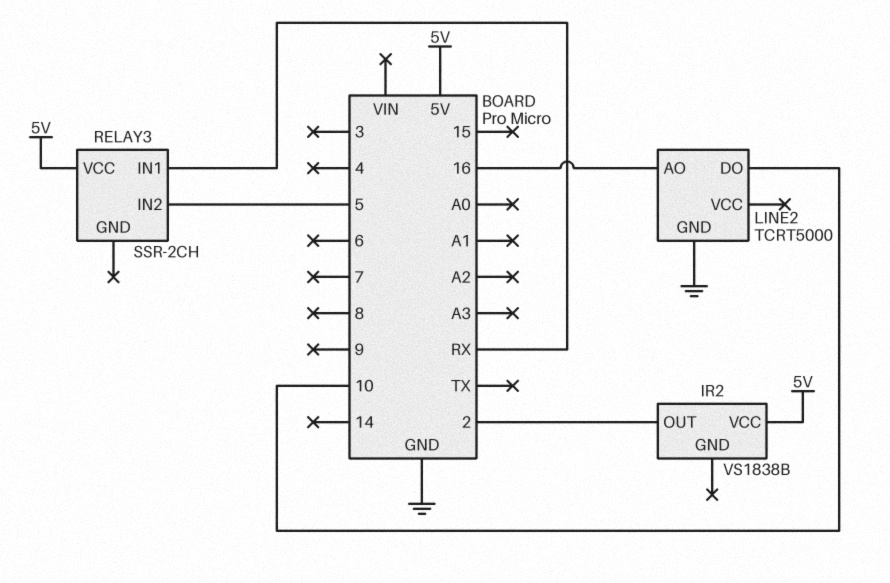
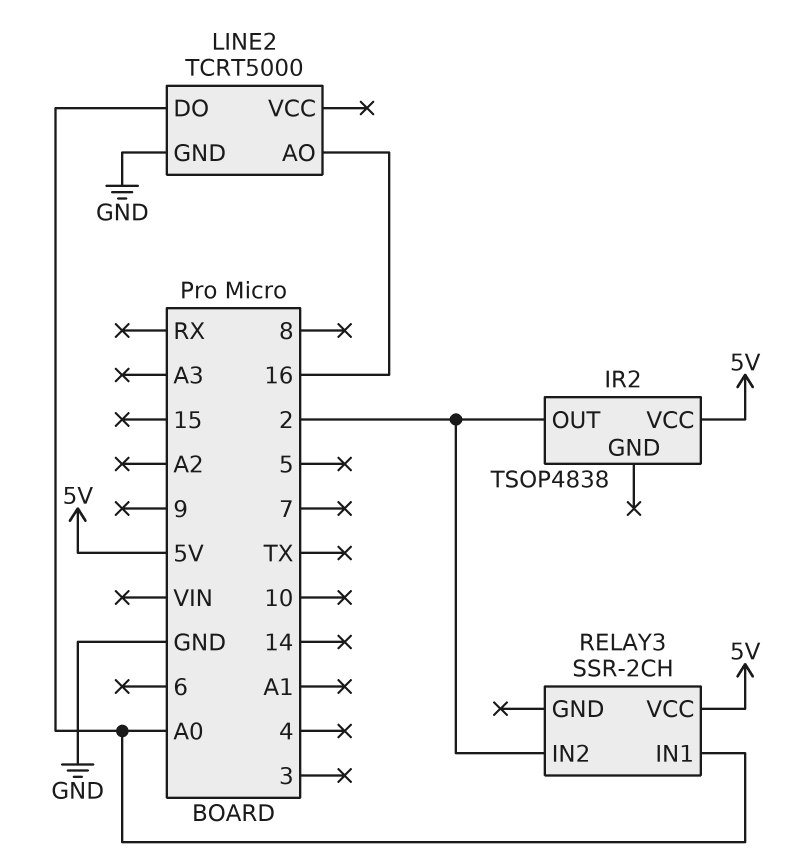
IR2: VS1838B -> TSOP4838
LINE2 pin DO: 10 -> A0
RELAY3 pin IN1: RX -> A0
RELAY3 pin IN2: 5 -> 2

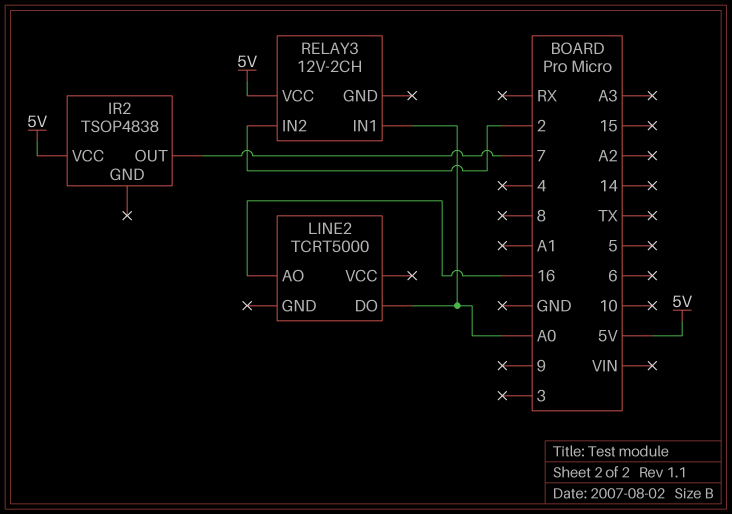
IR2 pin OUT: 2 -> 7
LINE2 pin GND: GND -> none
RELAY3: SSR-2CH -> 12V-2CH

